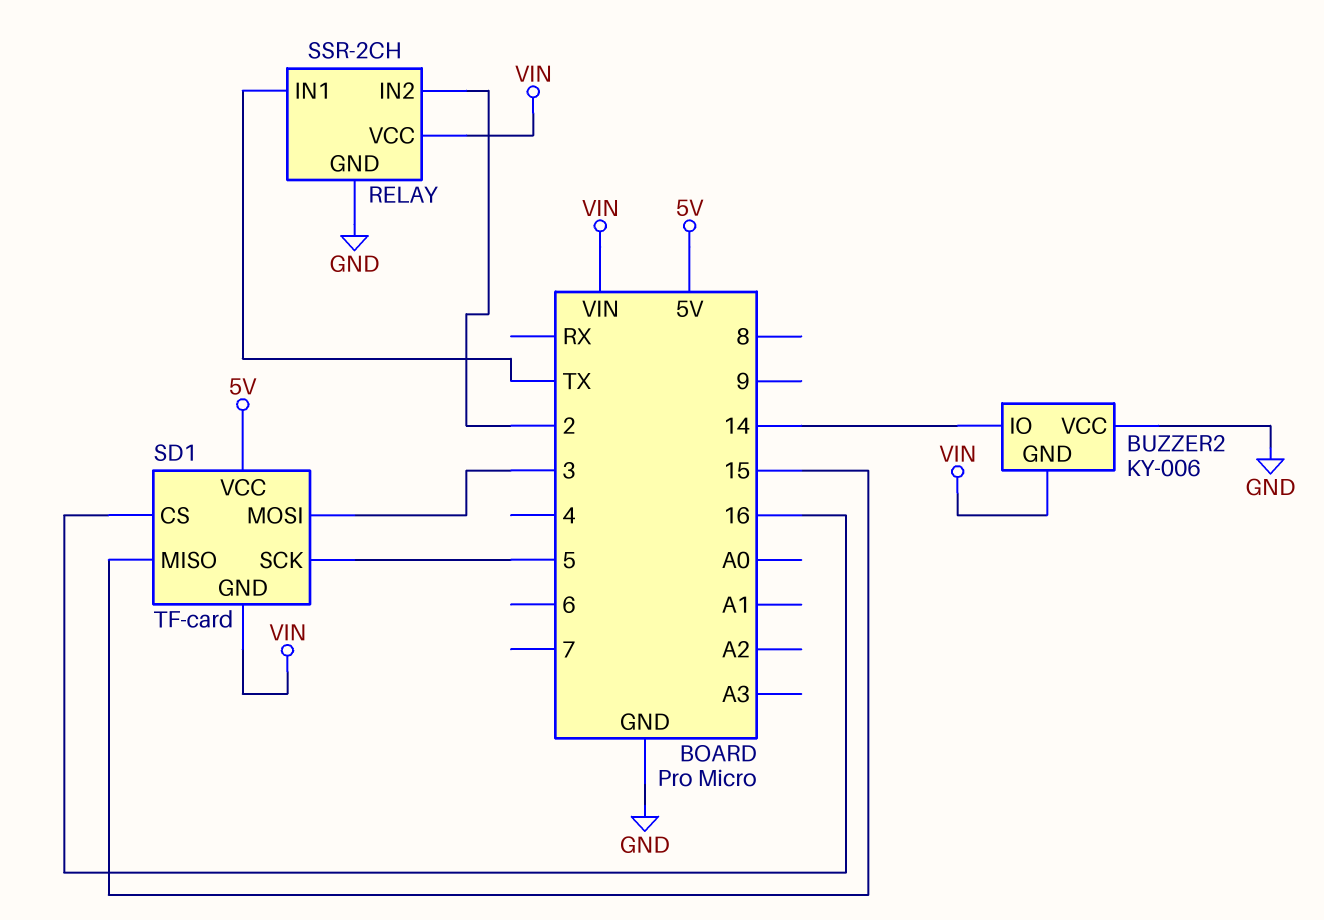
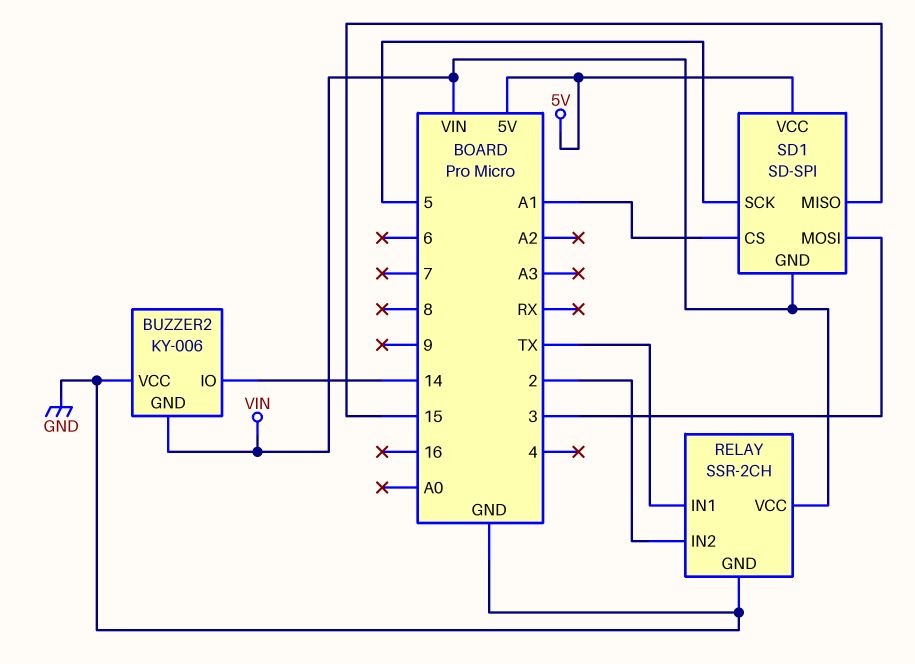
SD1: TF-card -> SD-SPI
SD1 pin CS: 16 -> A1

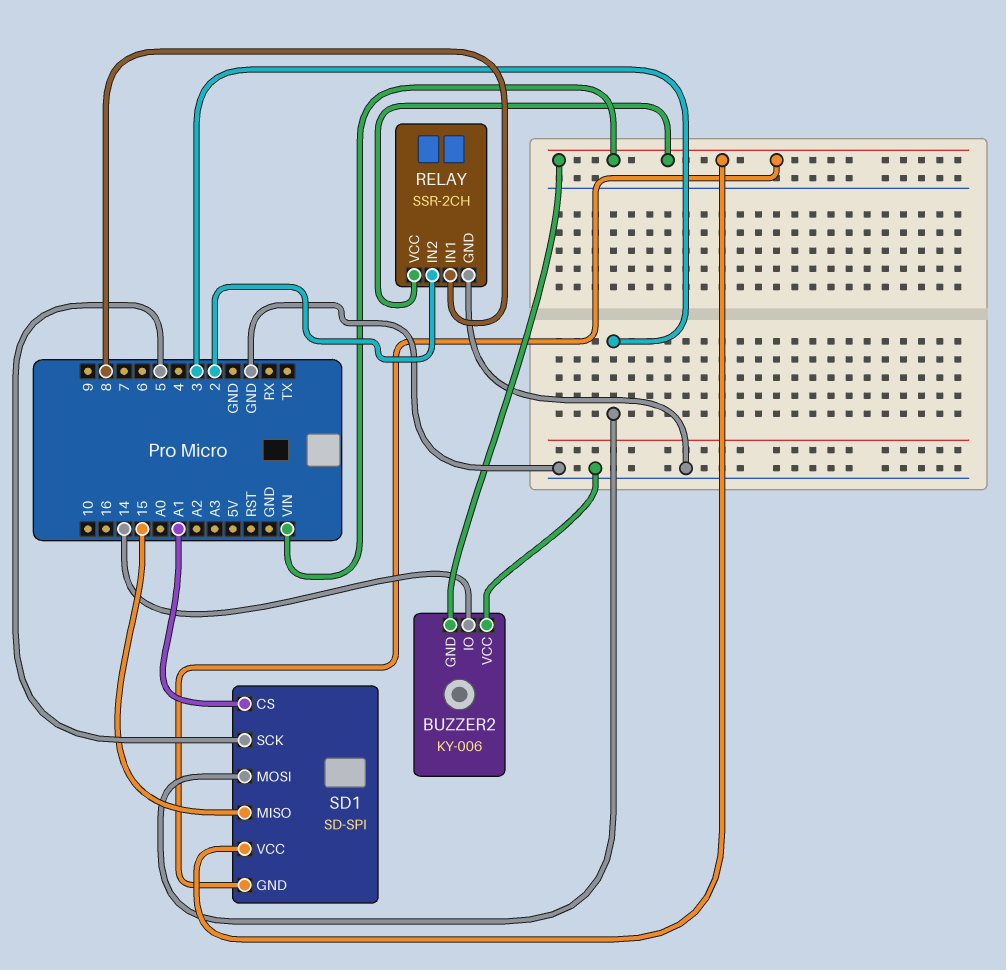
RELAY pin IN1: TX -> 8
SD1 pin VCC: 5V -> VIN

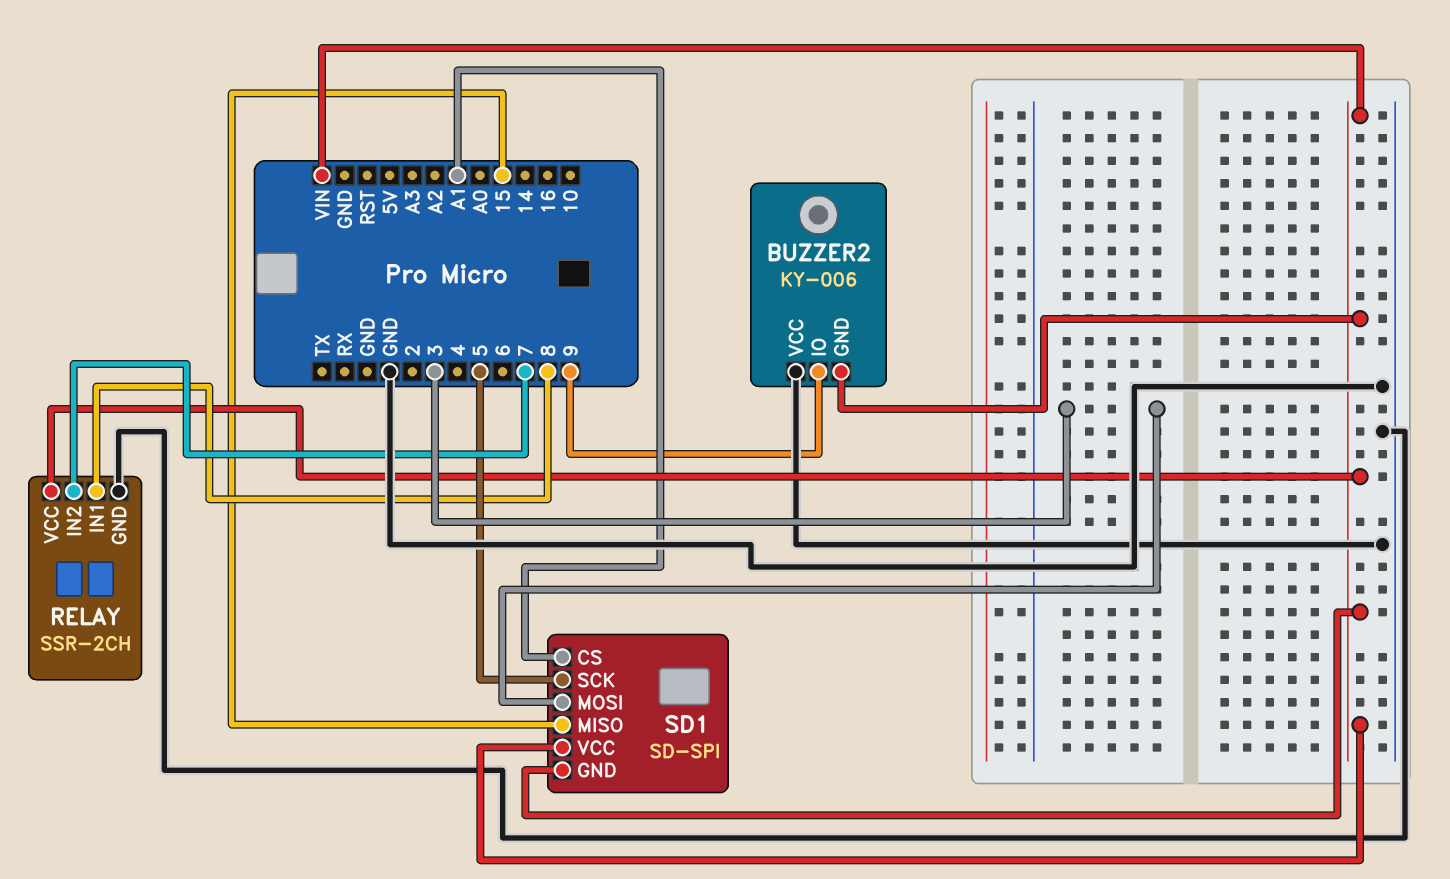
BUZZER2 pin IO: 14 -> 9
RELAY pin IN2: 2 -> 7

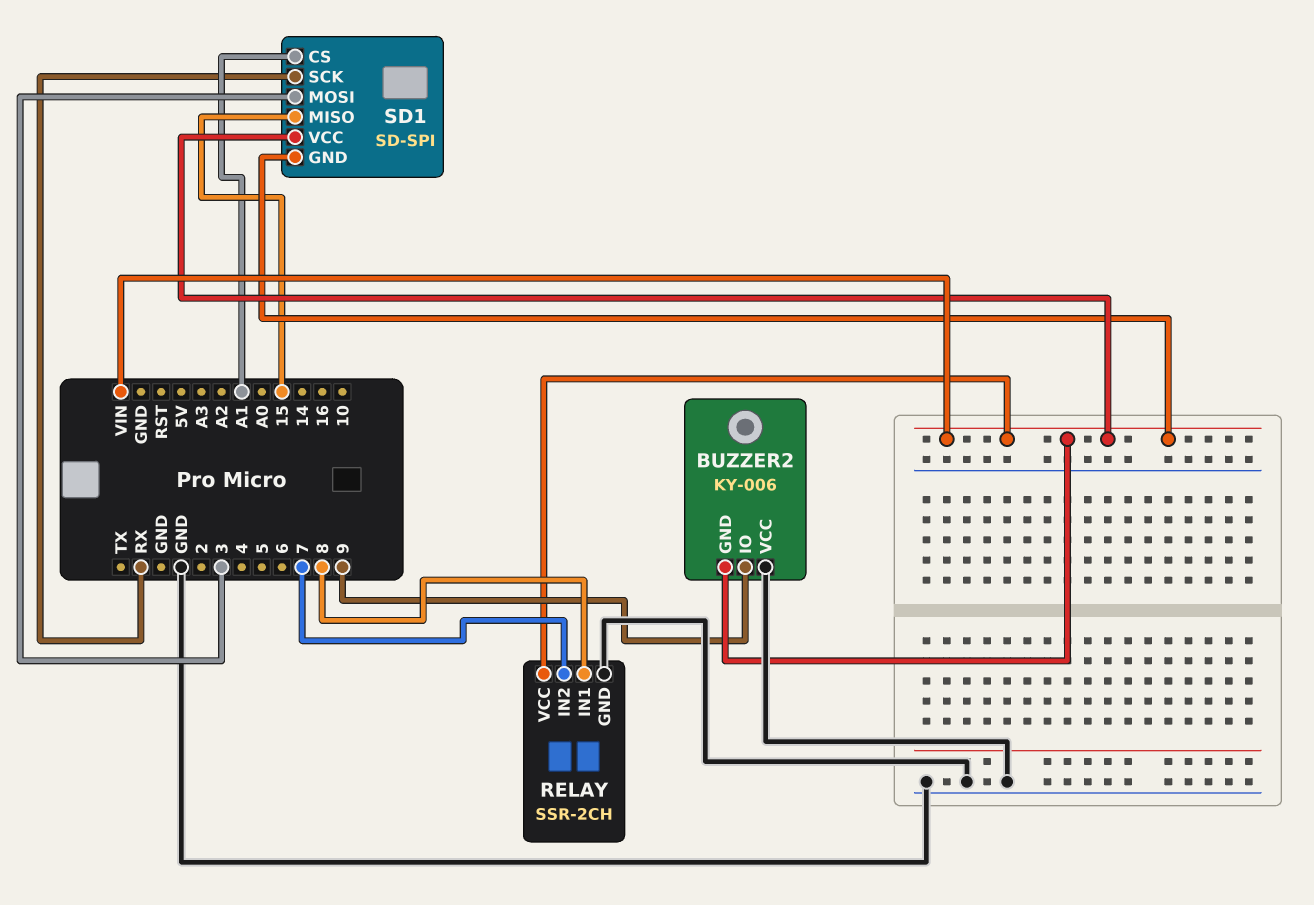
SD1 pin SCK: 5 -> RX

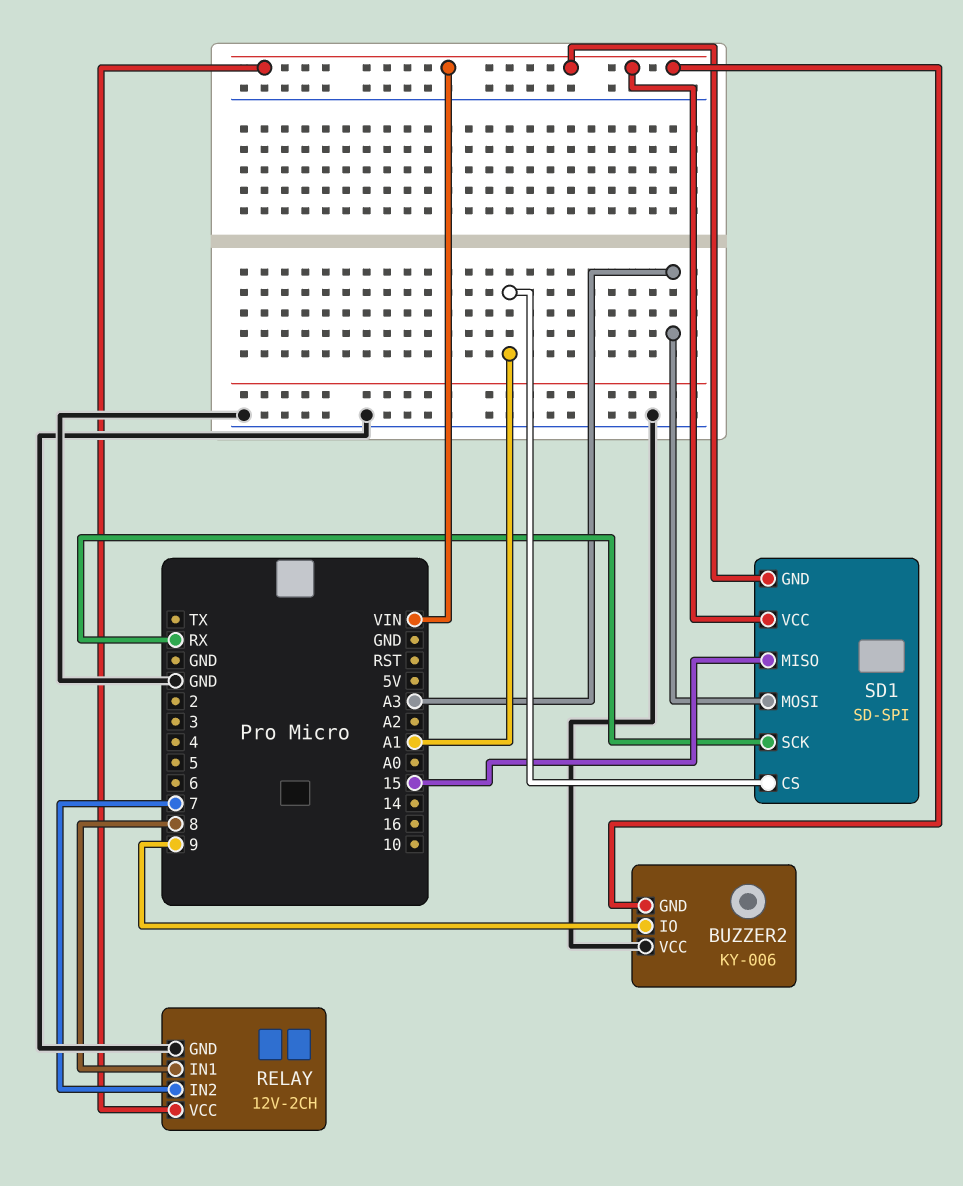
RELAY: SSR-2CH -> 12V-2CH
SD1 pin MOSI: 3 -> A3

